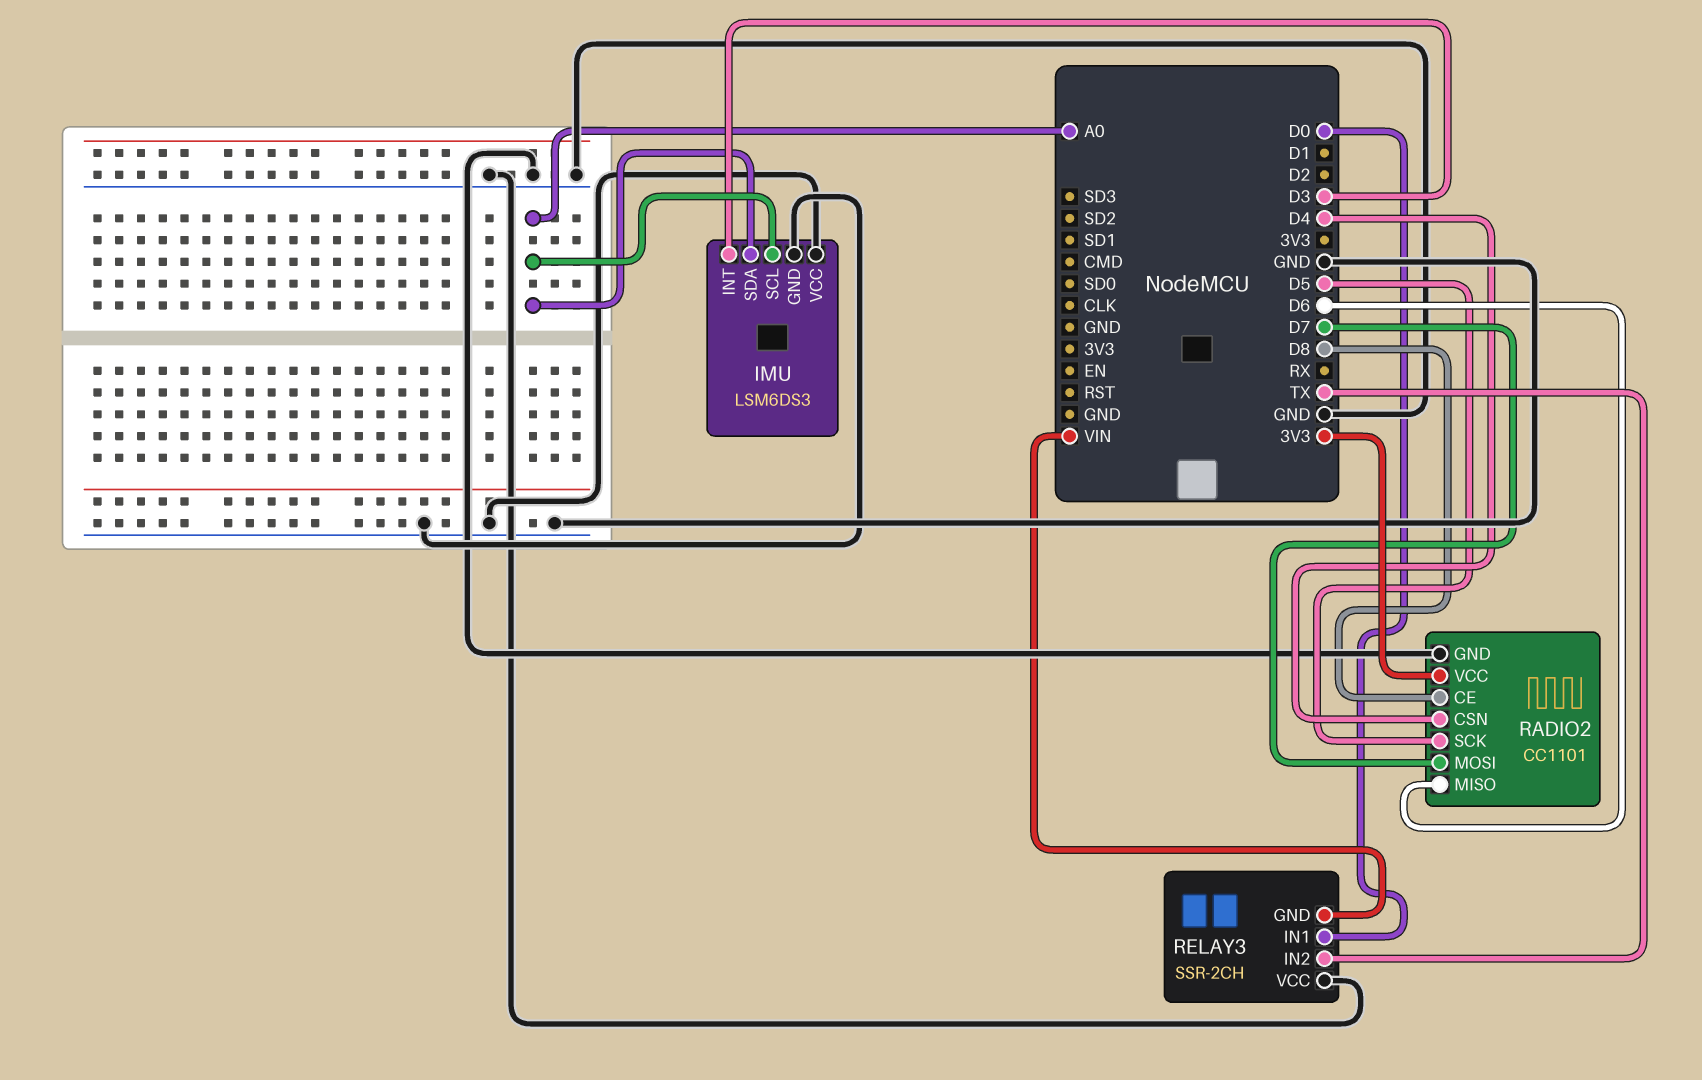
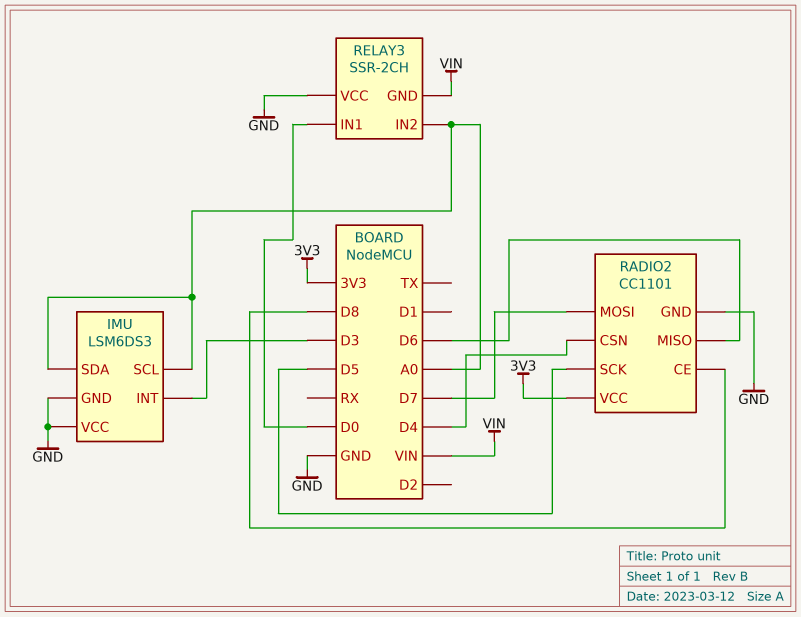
RELAY3 pin IN2: TX -> A0

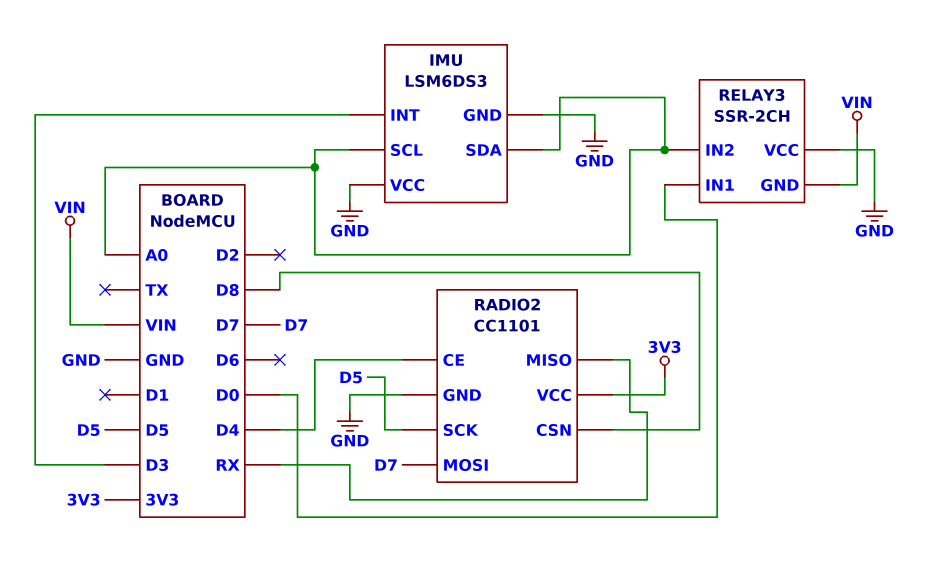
RADIO2 pin CE: D8 -> D4
RADIO2 pin CSN: D4 -> D8
RADIO2 pin MISO: D6 -> RX

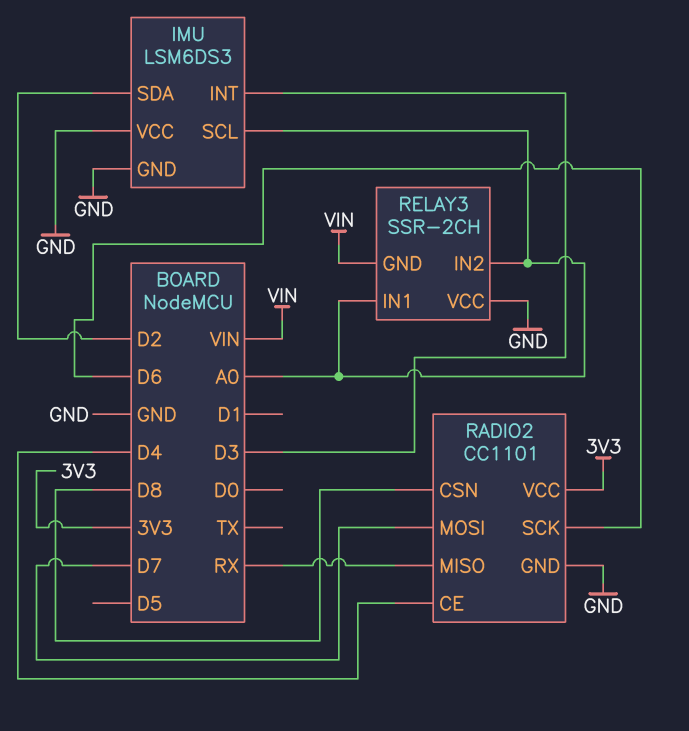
IMU pin SDA: A0 -> D2
RADIO2 pin SCK: D5 -> D6
RELAY3 pin IN1: D0 -> A0

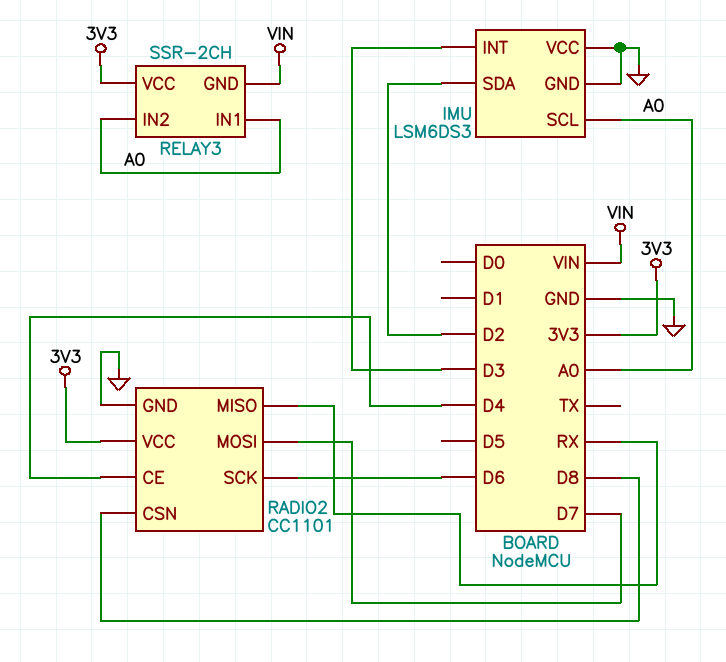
RELAY3 pin VCC: GND -> 3V3

